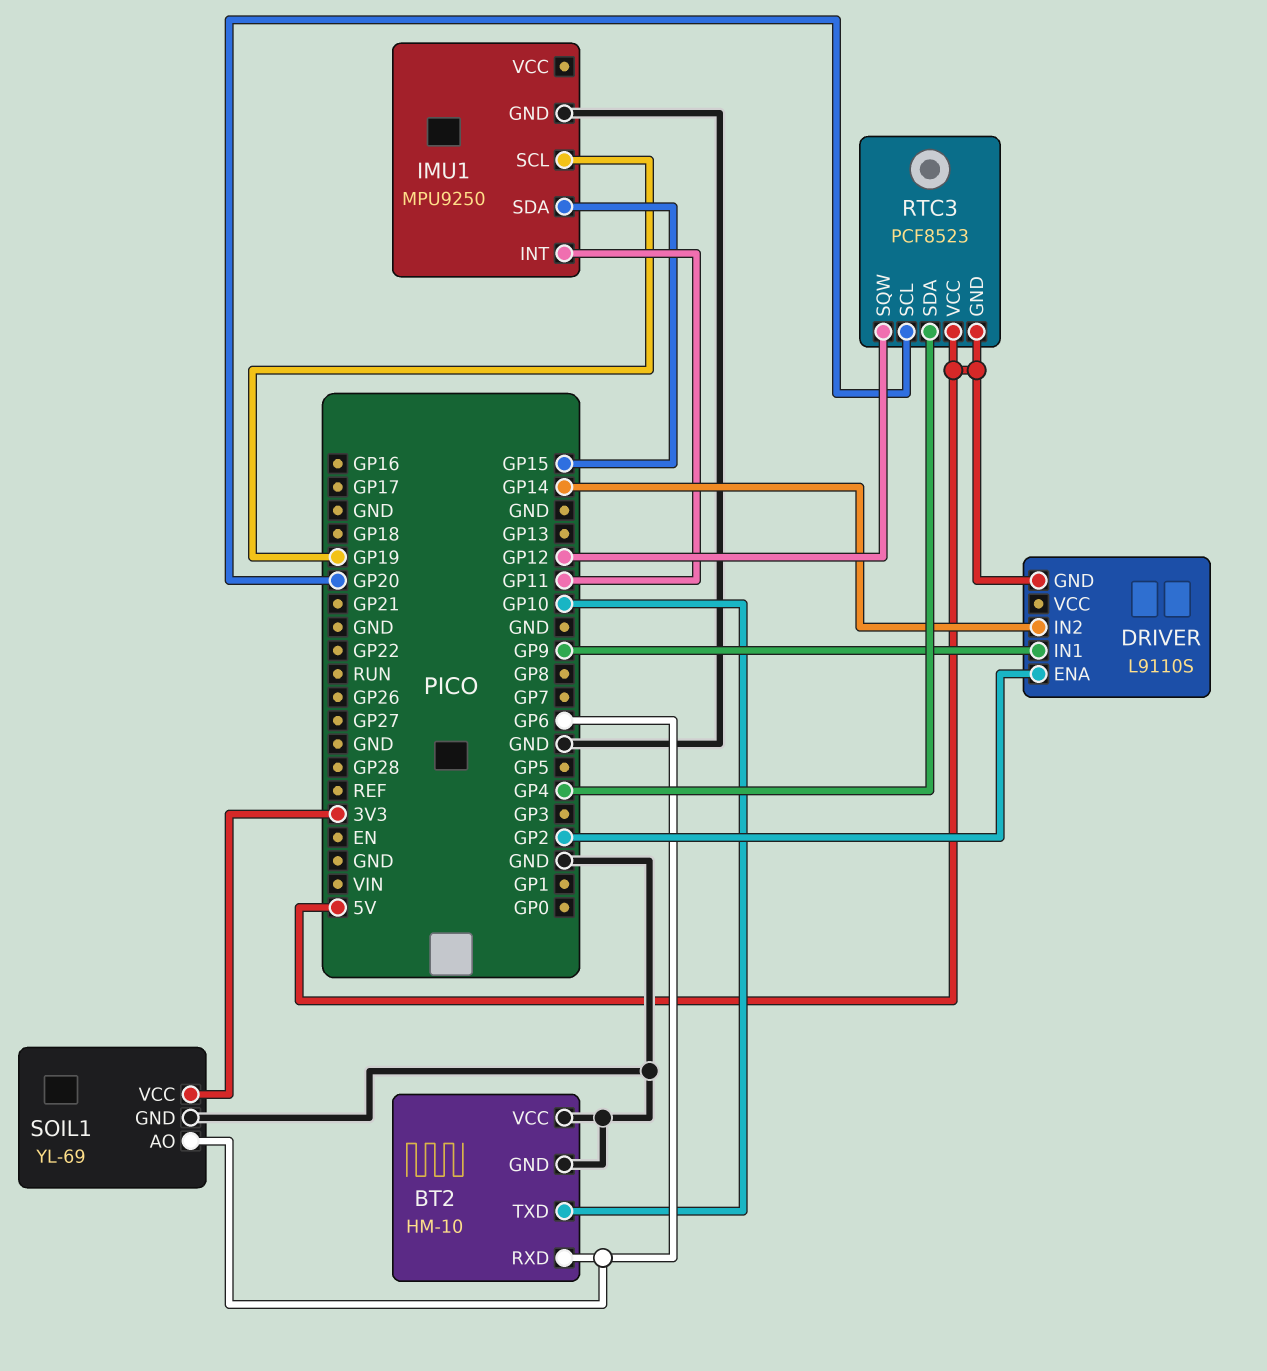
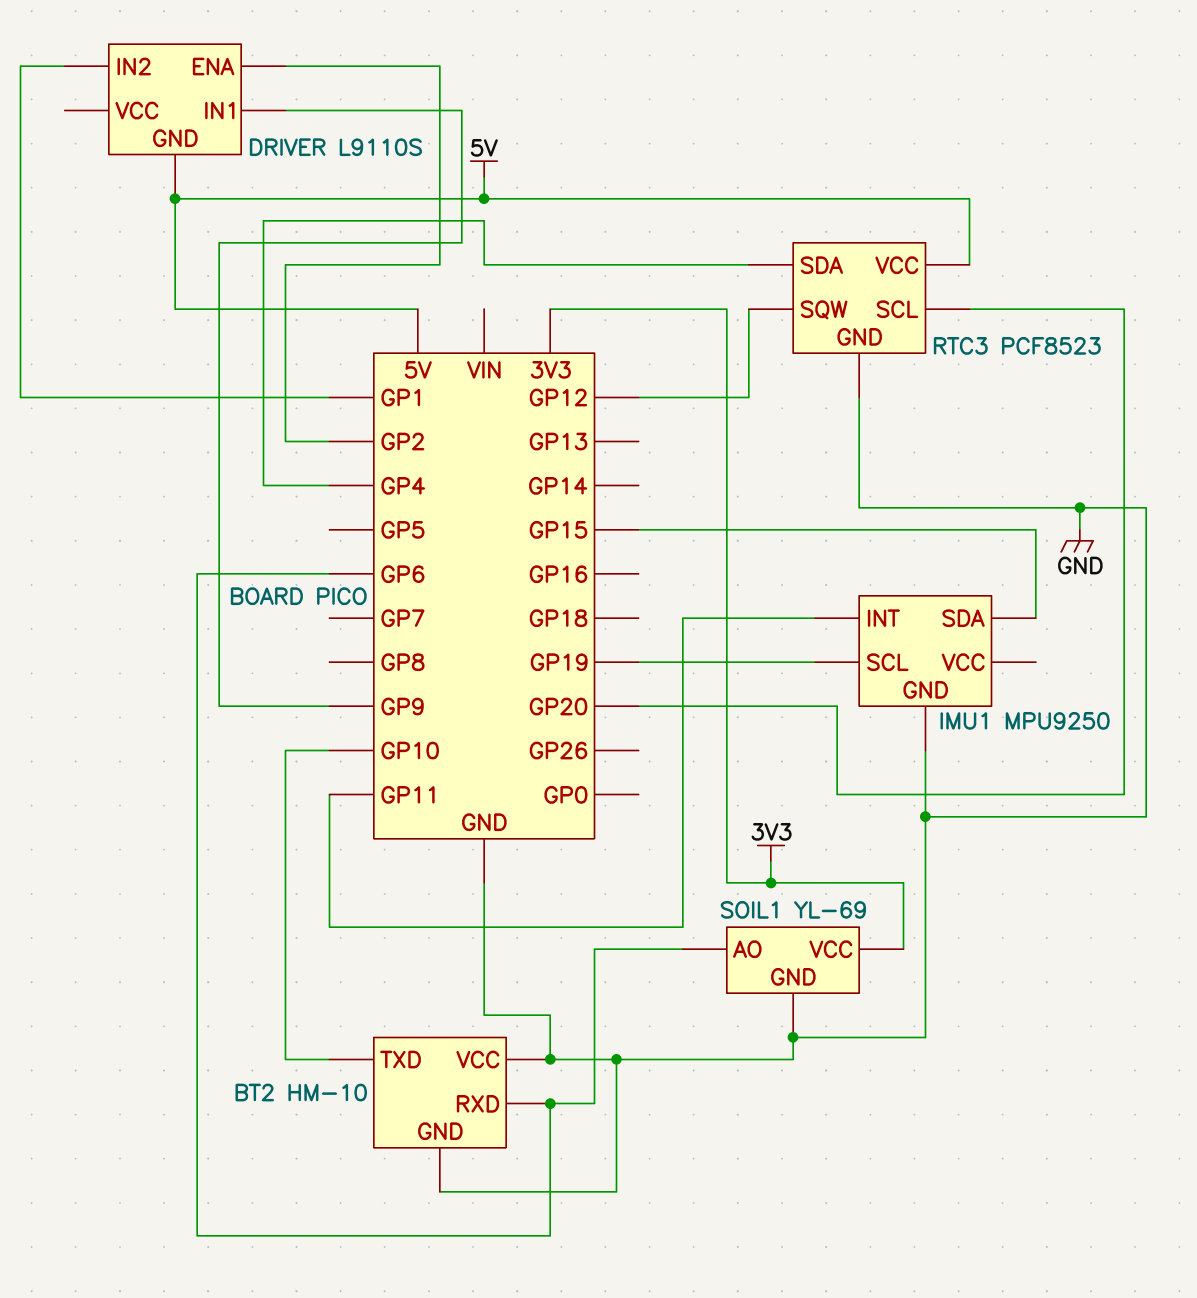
DRIVER pin IN2: GP14 -> GP1
RTC3 pin GND: 5V -> GND

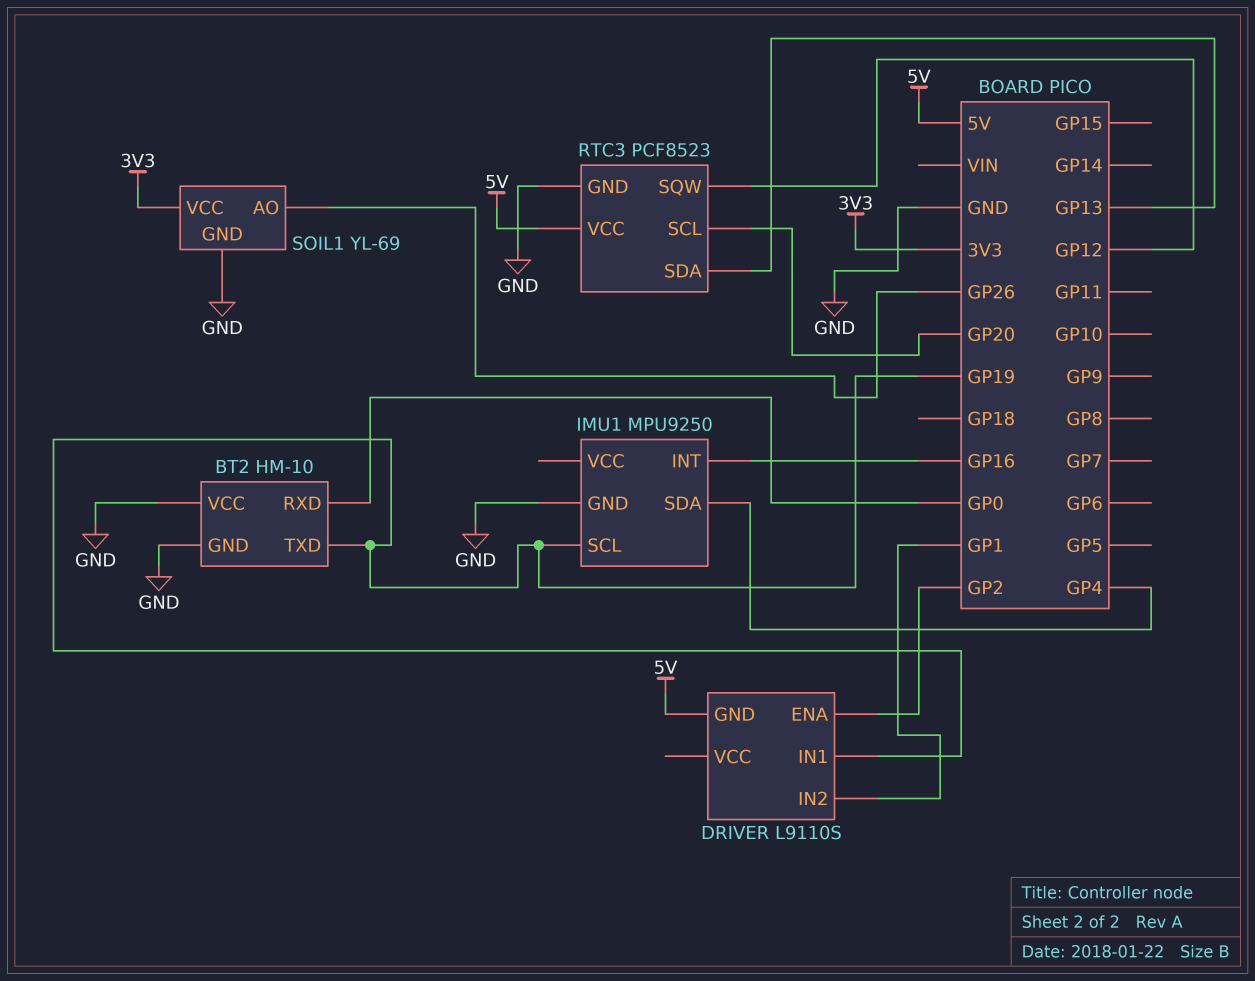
BT2 pin RXD: GP6 -> GP0
BT2 pin TXD: GP10 -> GP19
DRIVER pin IN1: GP9 -> GP19
IMU1 pin INT: GP11 -> GP16
IMU1 pin SDA: GP15 -> GP4
RTC3 pin SDA: GP4 -> GP13
SOIL1 pin AO: GP6 -> GP26

